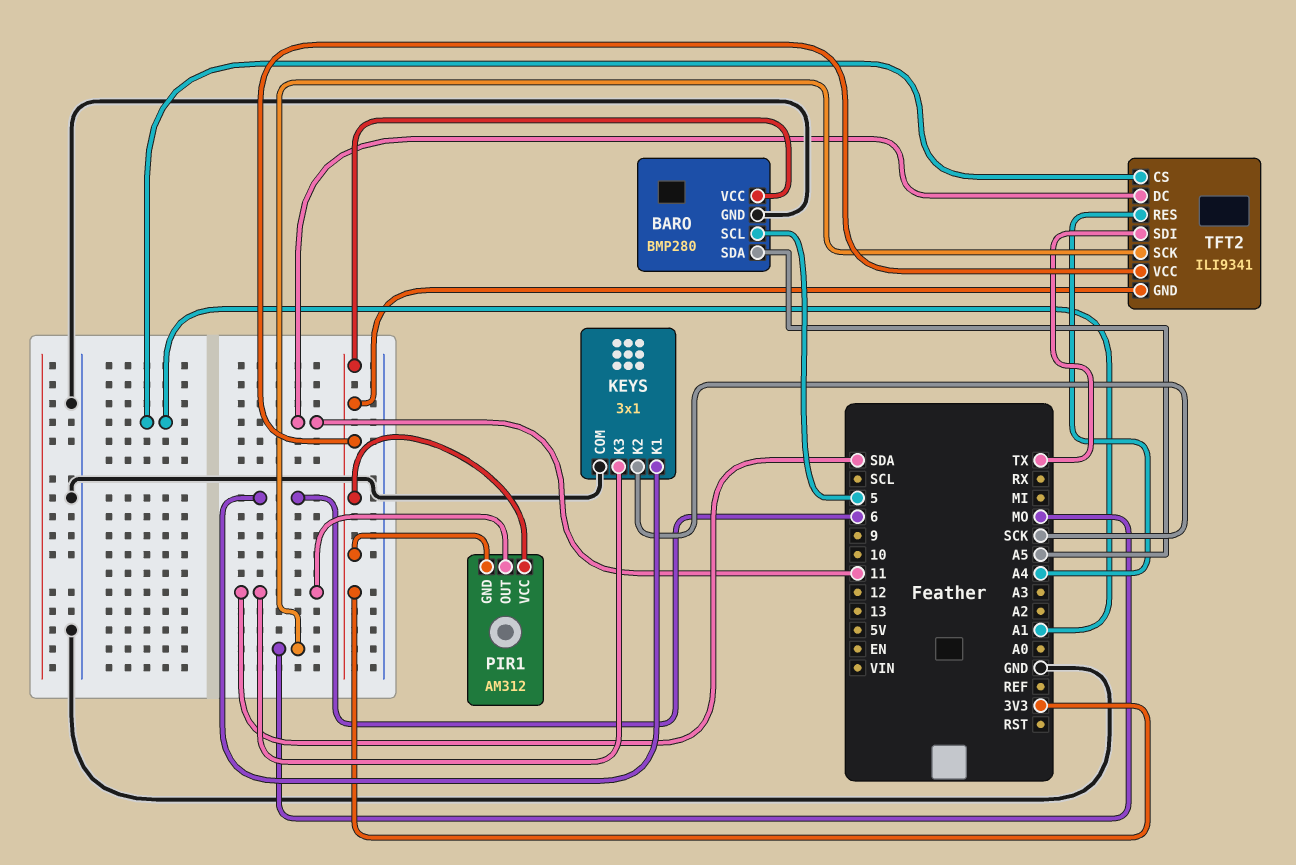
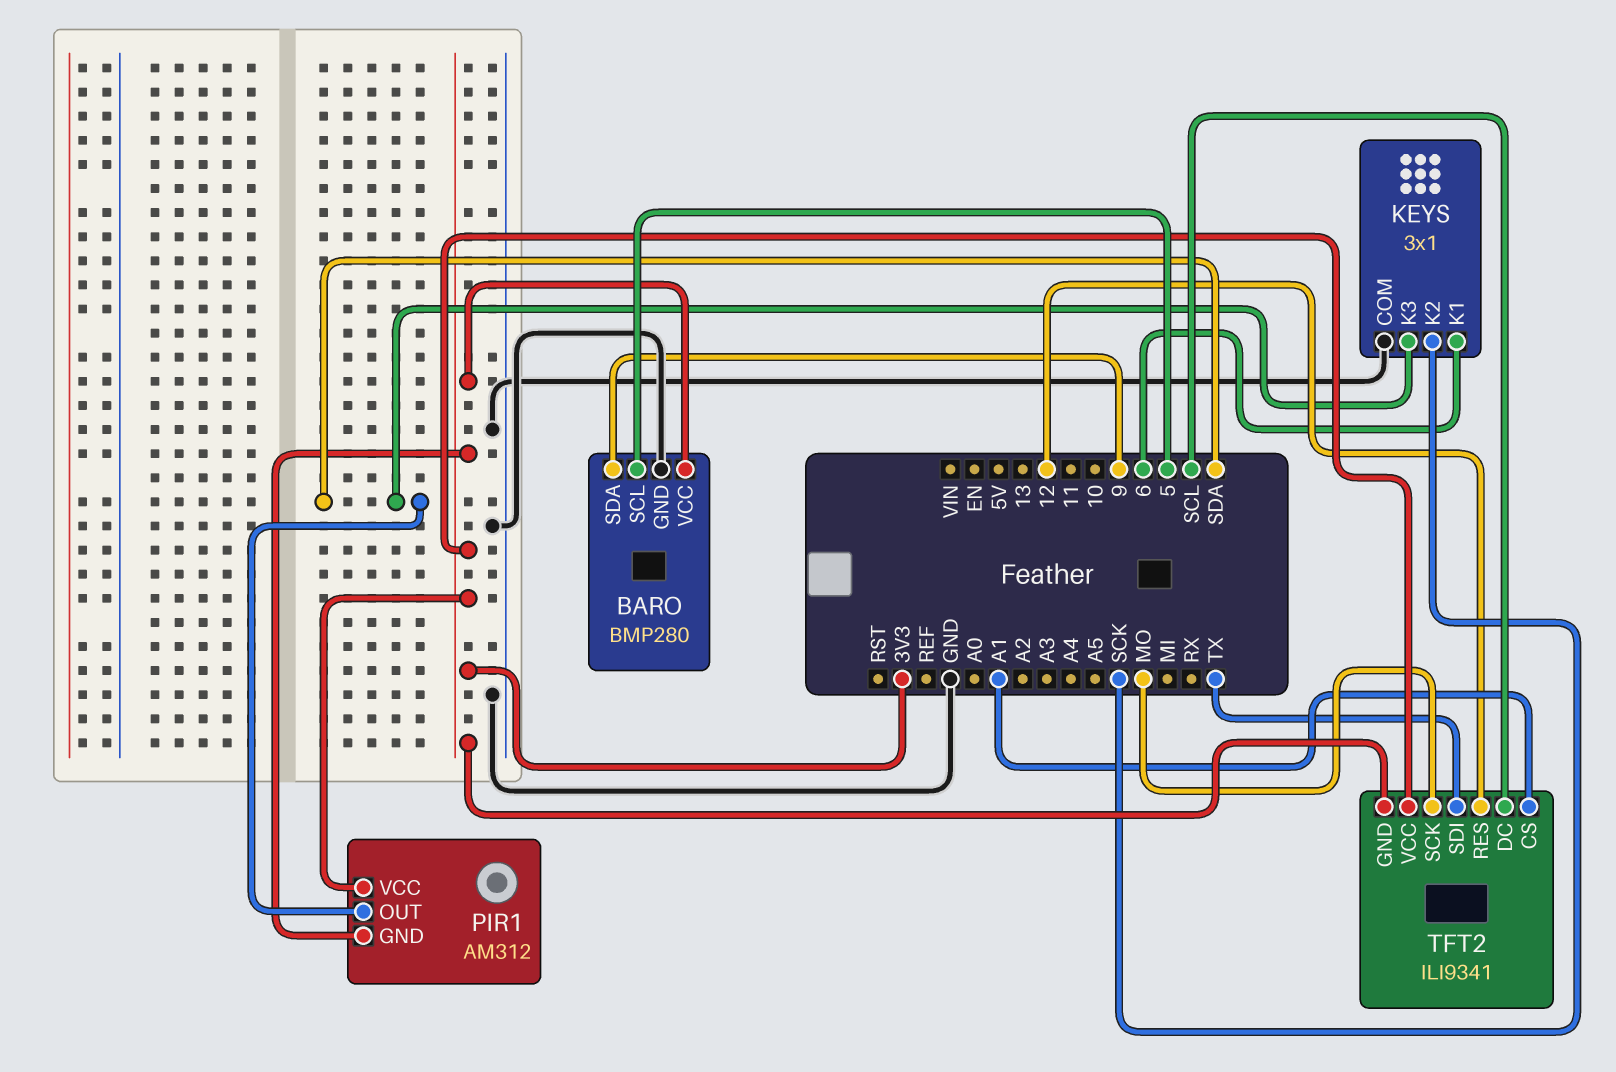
BARO pin SDA: A5 -> 9
TFT2 pin DC: 11 -> SCL
TFT2 pin RES: A4 -> 12

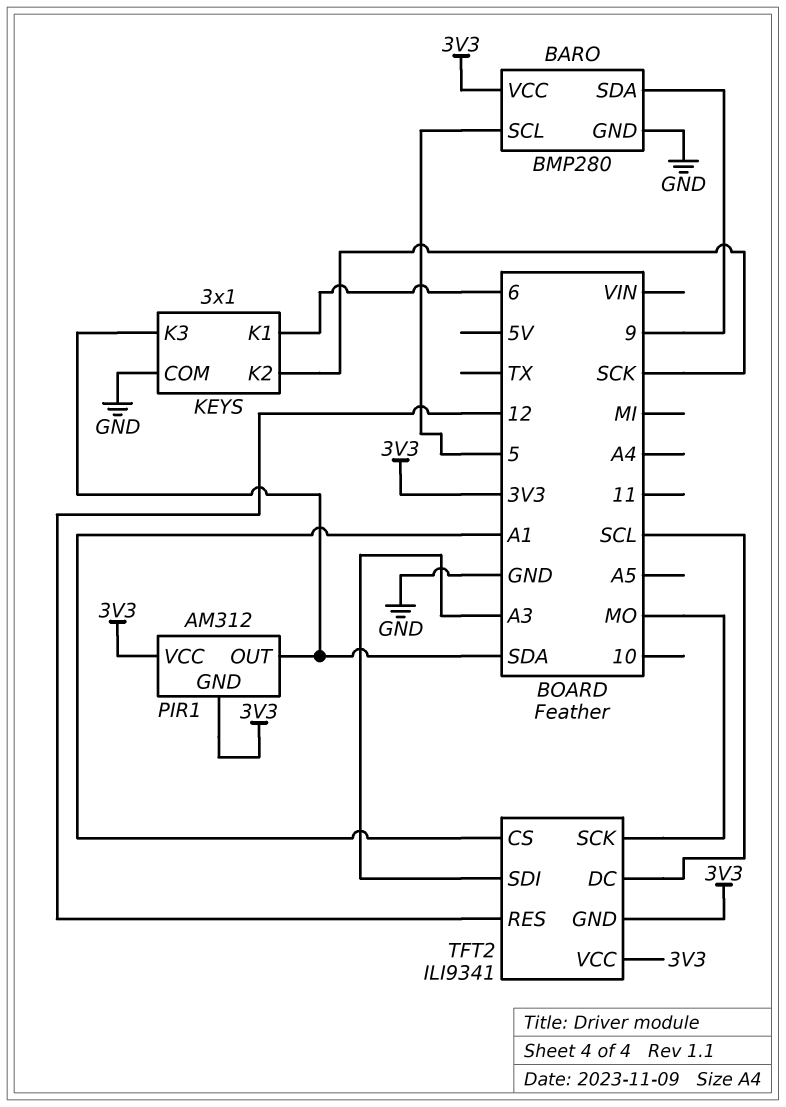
TFT2 pin SDI: TX -> A3

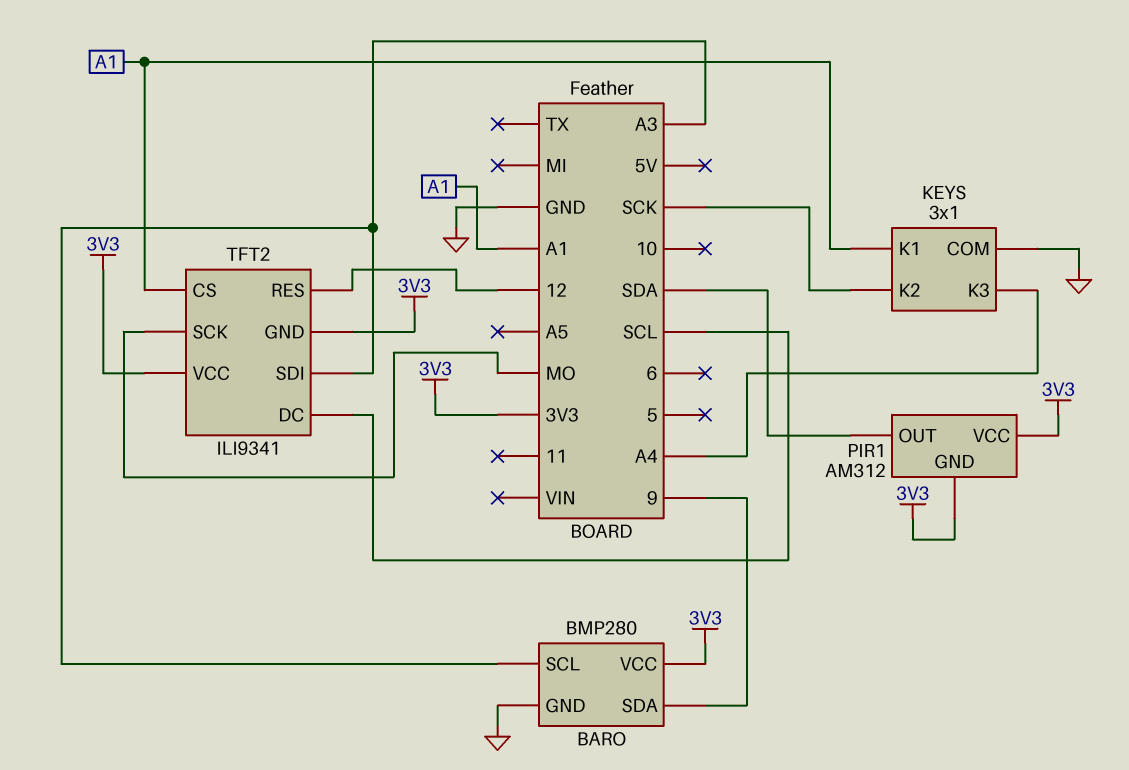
BARO pin SCL: 5 -> A3
KEYS pin K1: 6 -> A1
KEYS pin K3: SDA -> A4

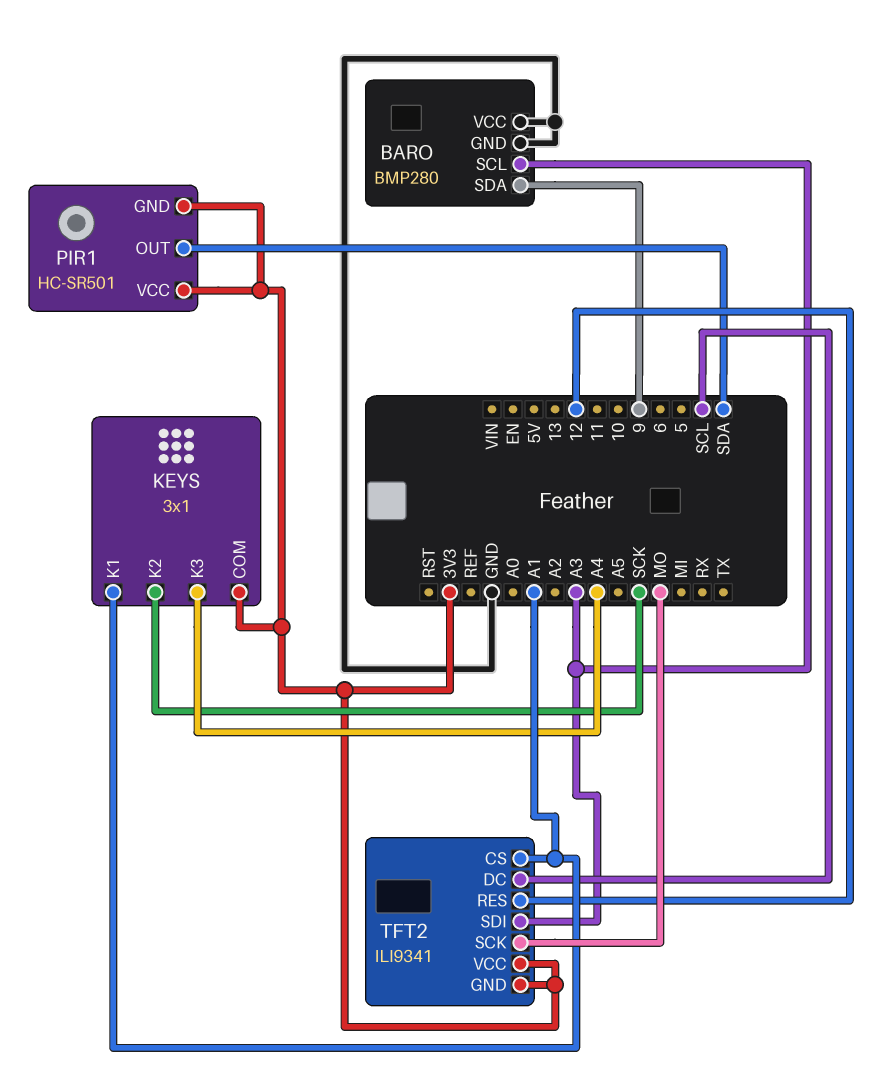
BARO pin VCC: 3V3 -> GND
KEYS pin COM: GND -> 3V3
PIR1: AM312 -> HC-SR501

